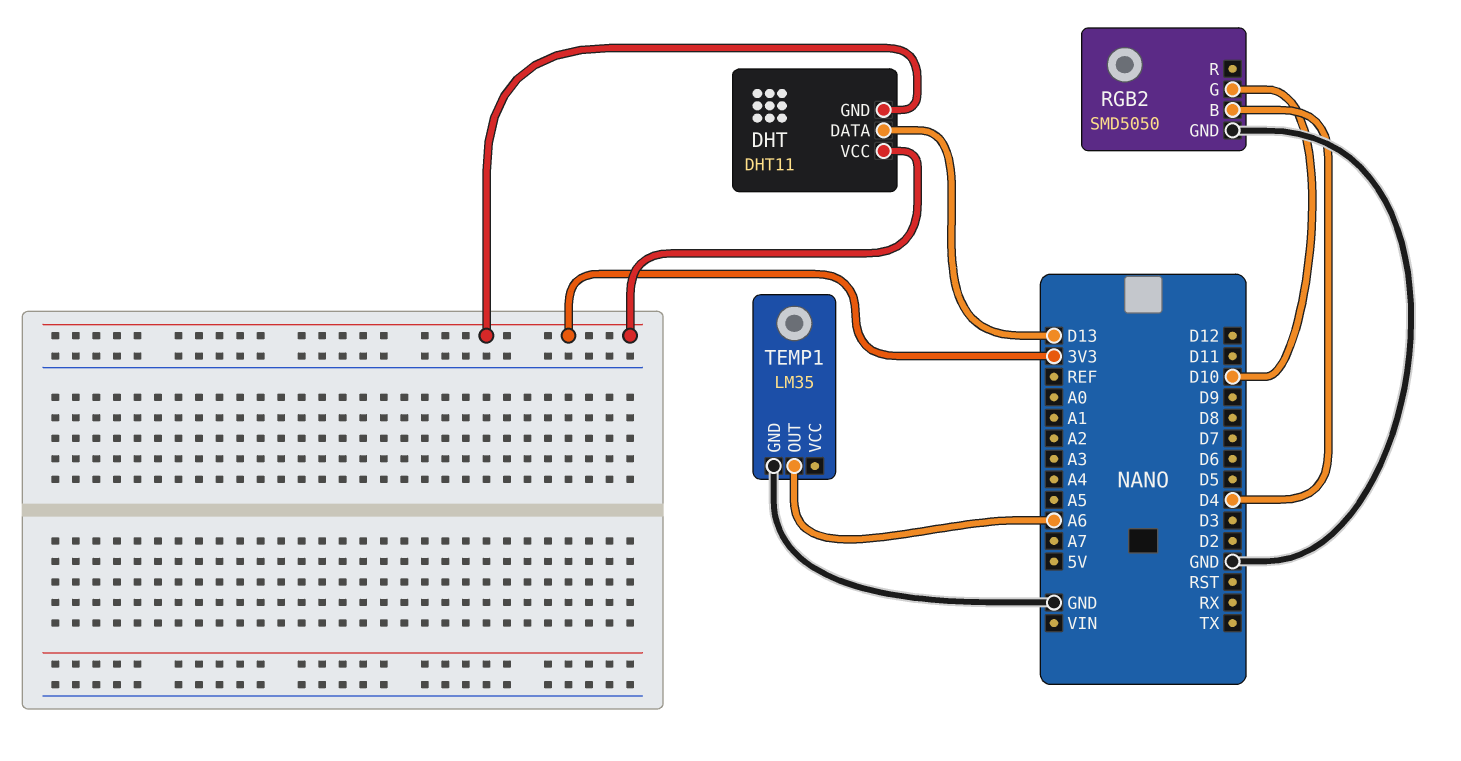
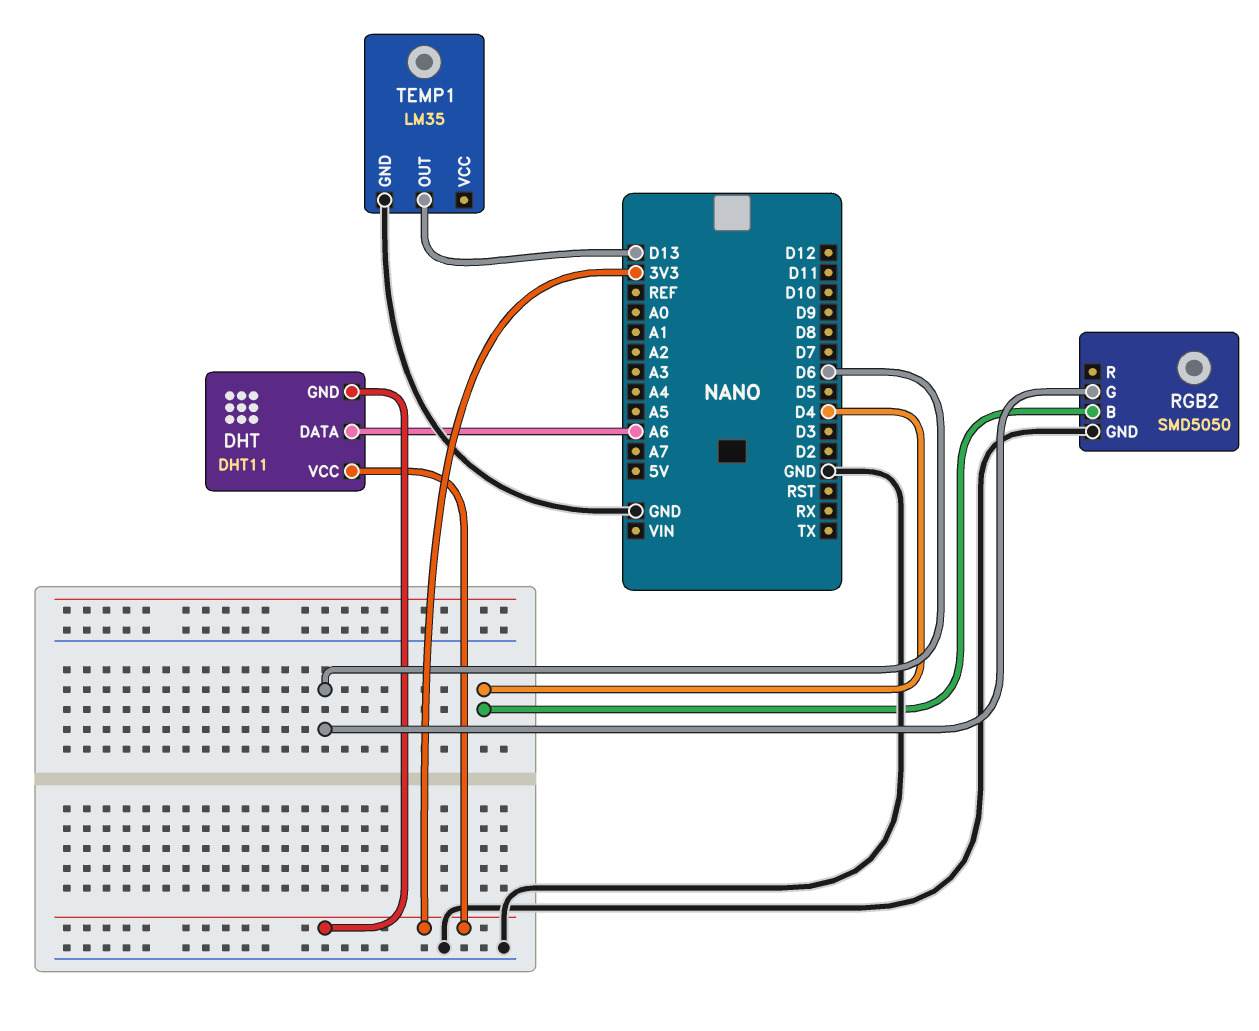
DHT pin DATA: D13 -> A6
RGB2 pin G: D10 -> D6
TEMP1 pin OUT: A6 -> D13

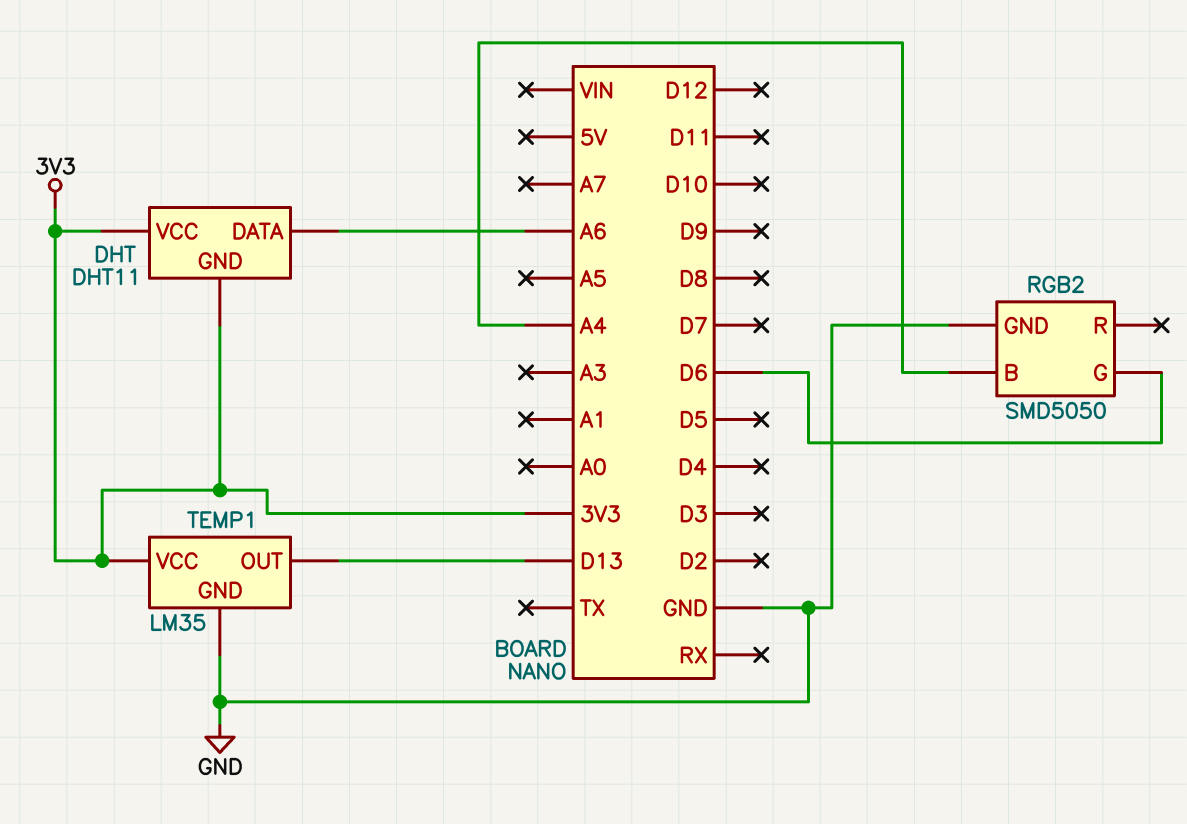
RGB2 pin B: D4 -> A4
TEMP1 pin VCC: none -> 3V3

